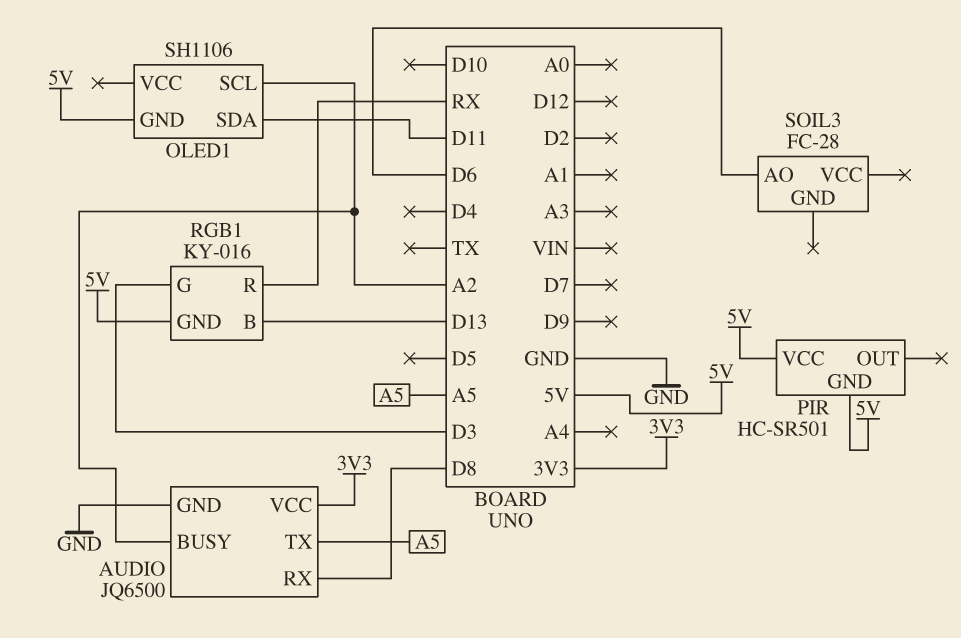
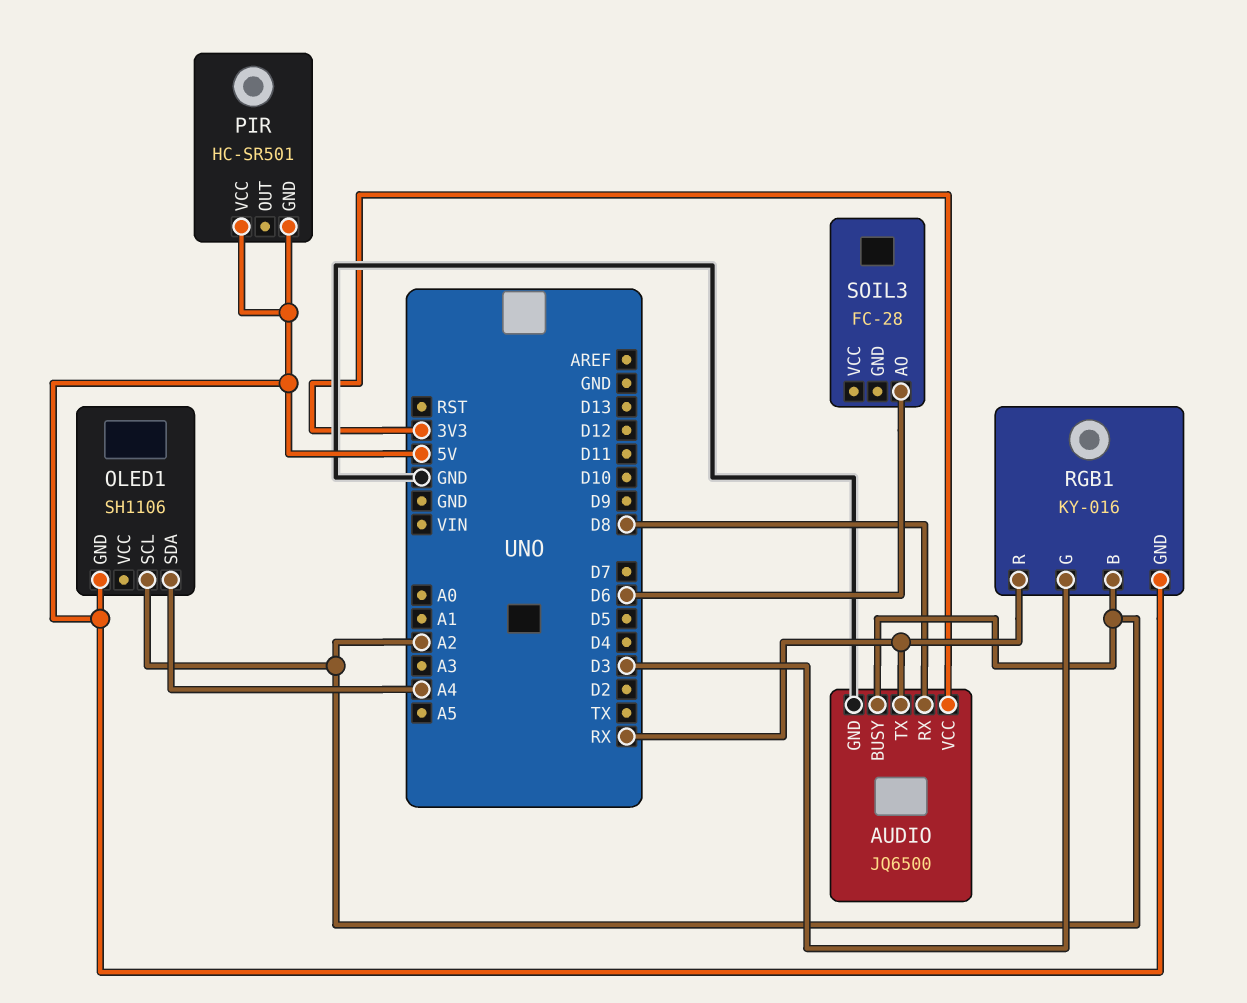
AUDIO pin TX: A5 -> RX
OLED1 pin SDA: D11 -> A4
RGB1 pin B: D13 -> A2

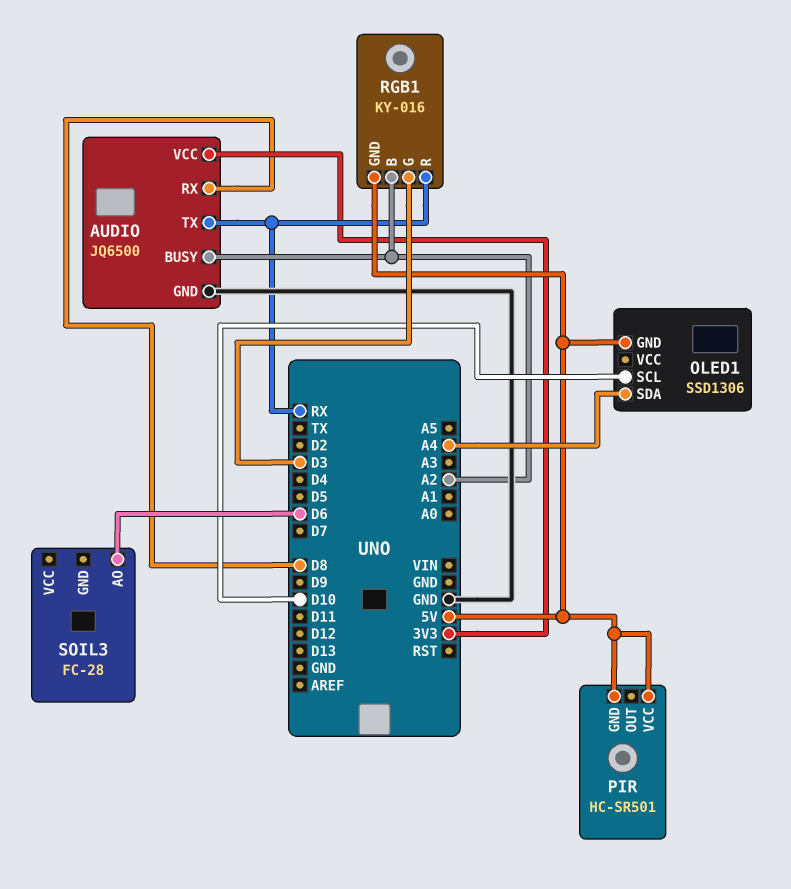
OLED1: SH1106 -> SSD1306
OLED1 pin SCL: A2 -> D10

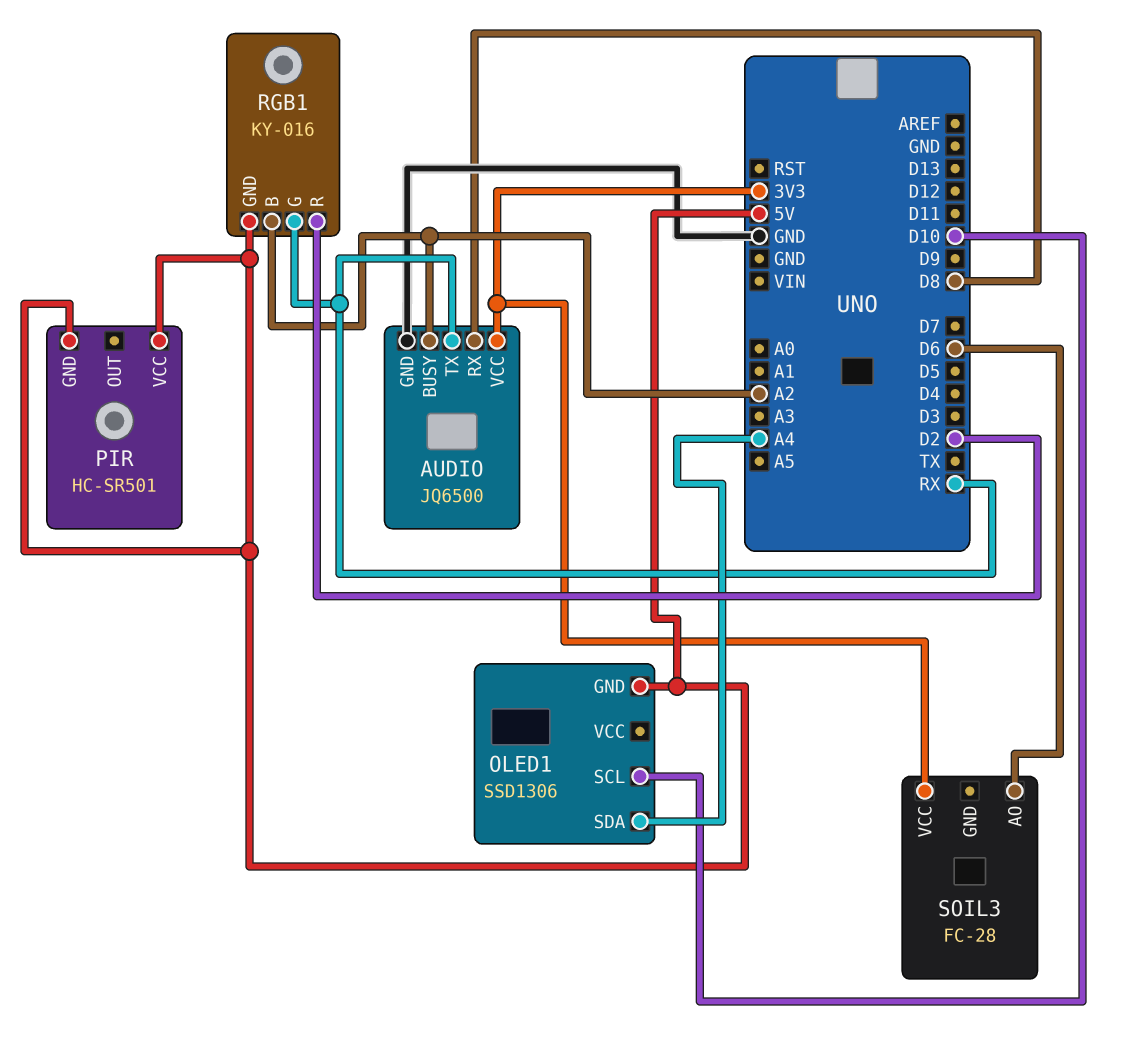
RGB1 pin G: D3 -> RX
RGB1 pin R: RX -> D2
SOIL3 pin VCC: none -> 3V3

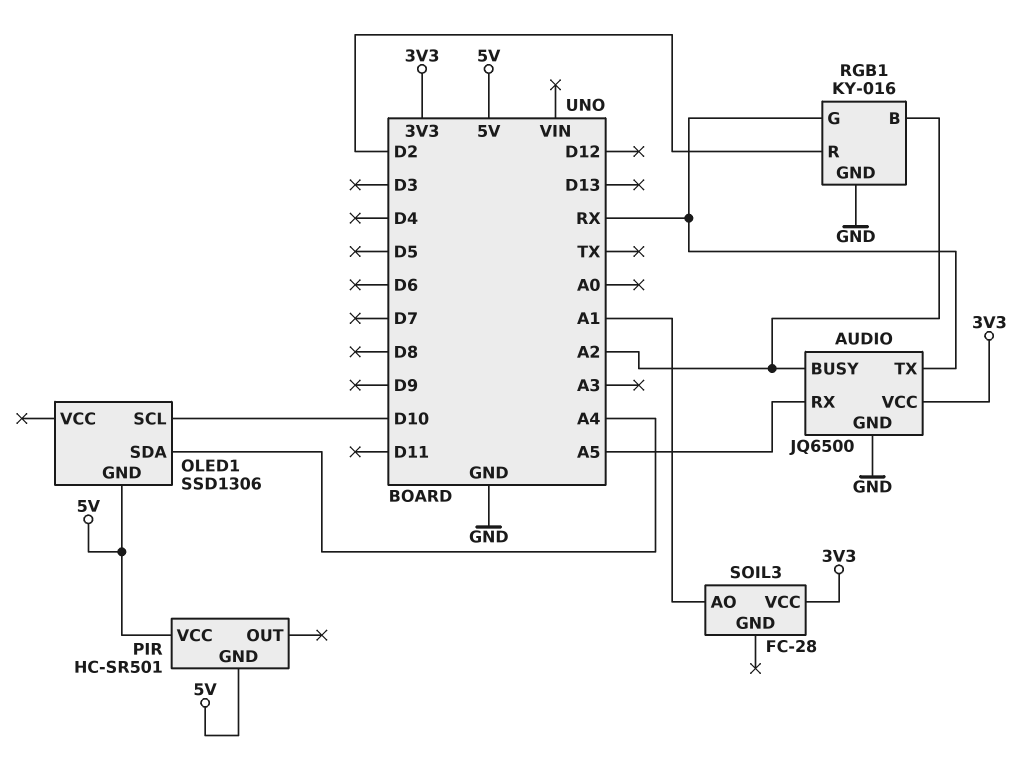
AUDIO pin RX: D8 -> A5
RGB1 pin GND: 5V -> GND
SOIL3 pin AO: D6 -> A1

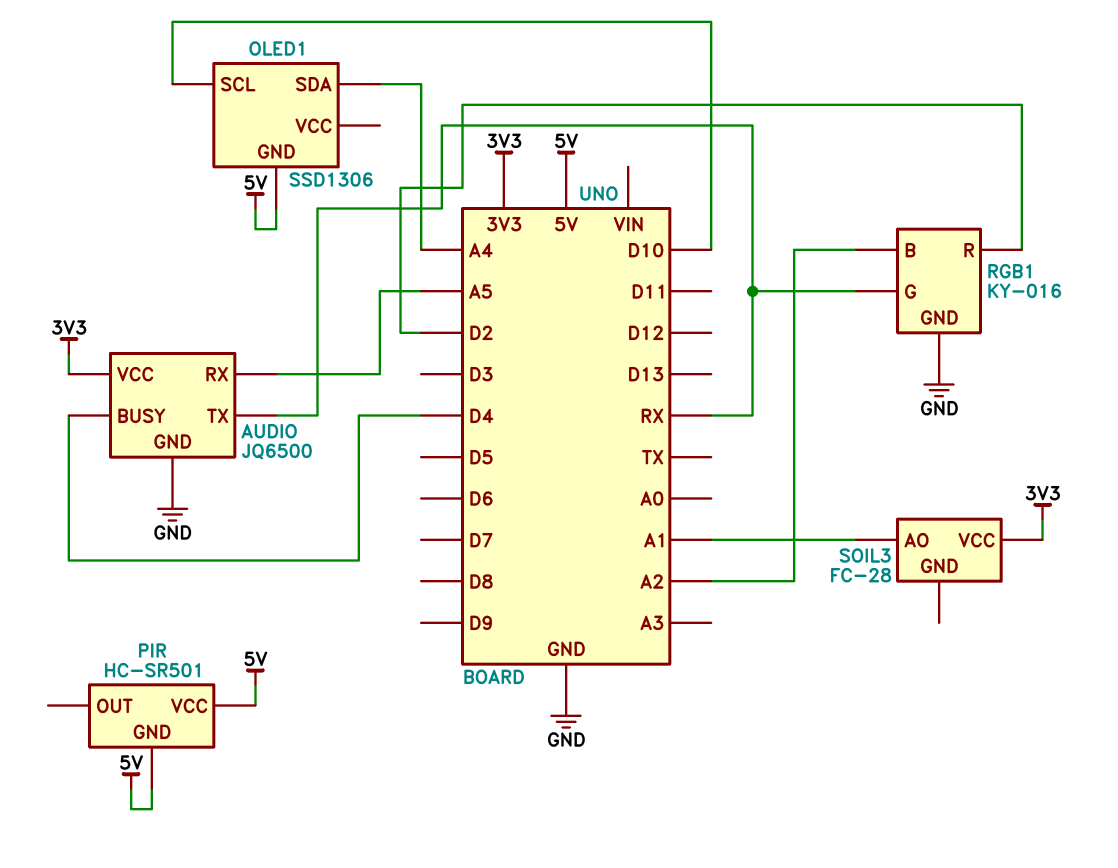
AUDIO pin BUSY: A2 -> D4

